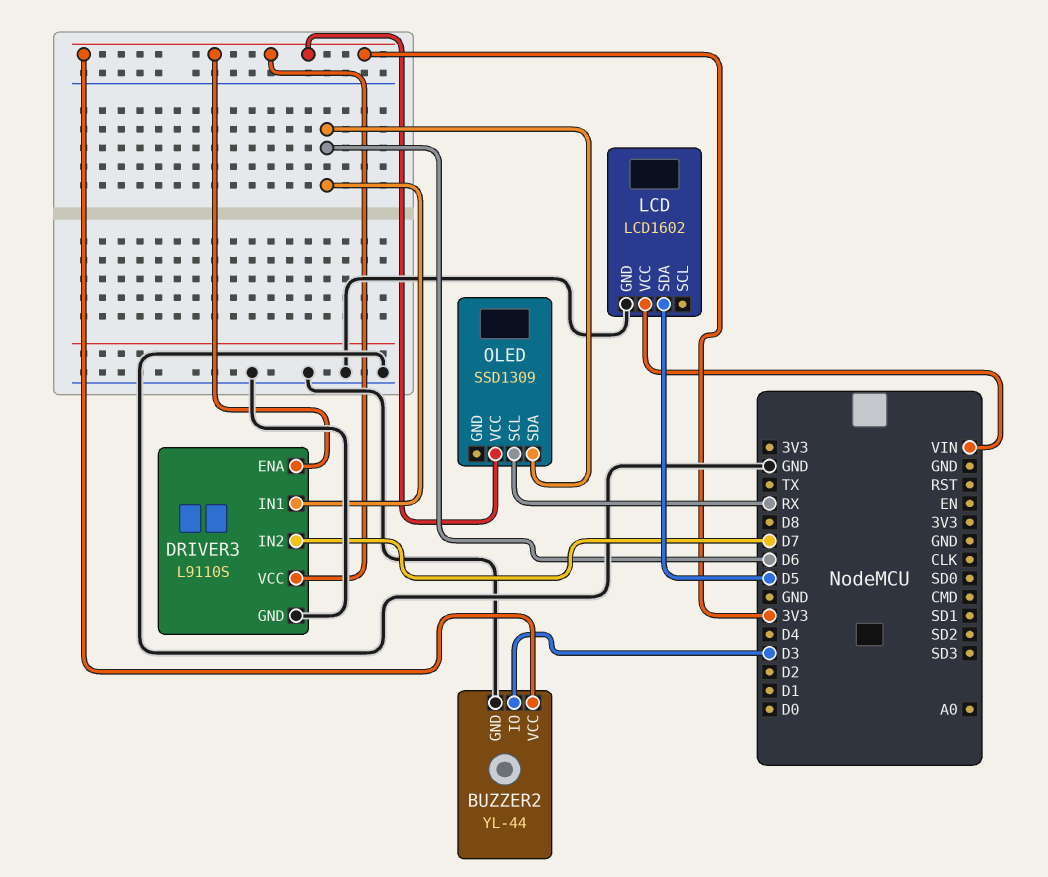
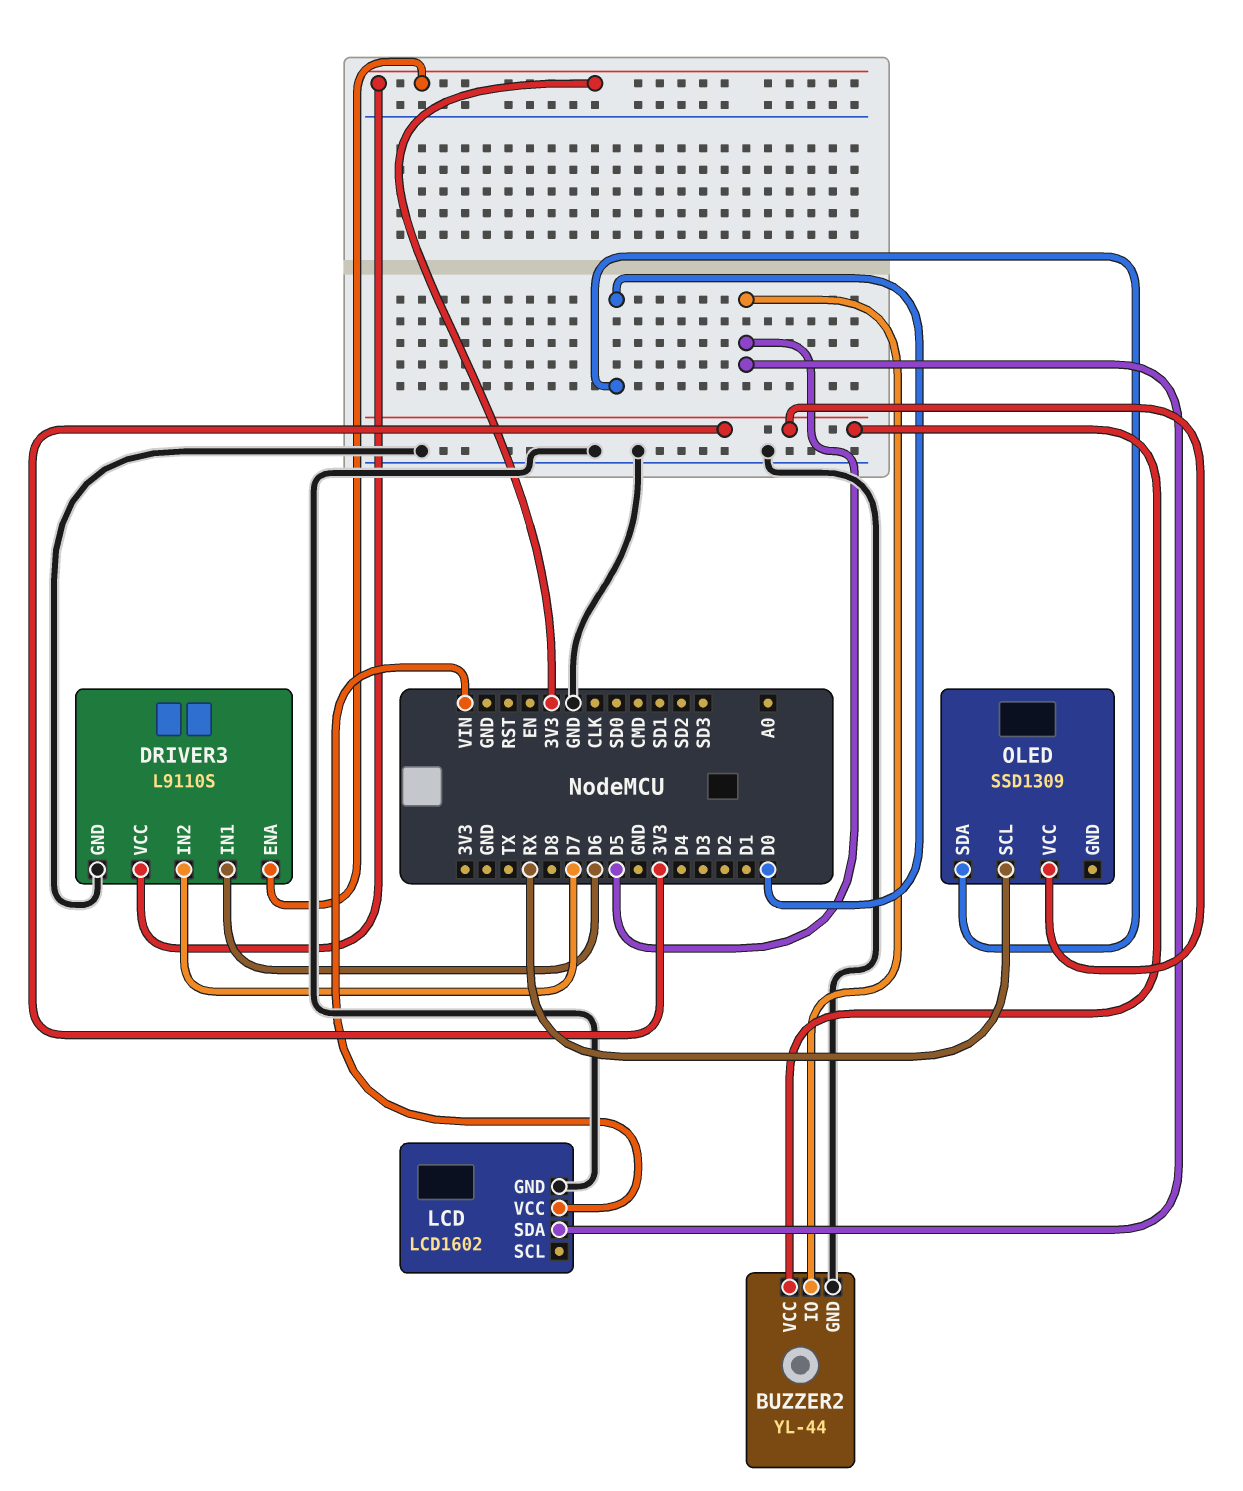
BUZZER2 pin IO: D3 -> D5
OLED pin SDA: D6 -> D0

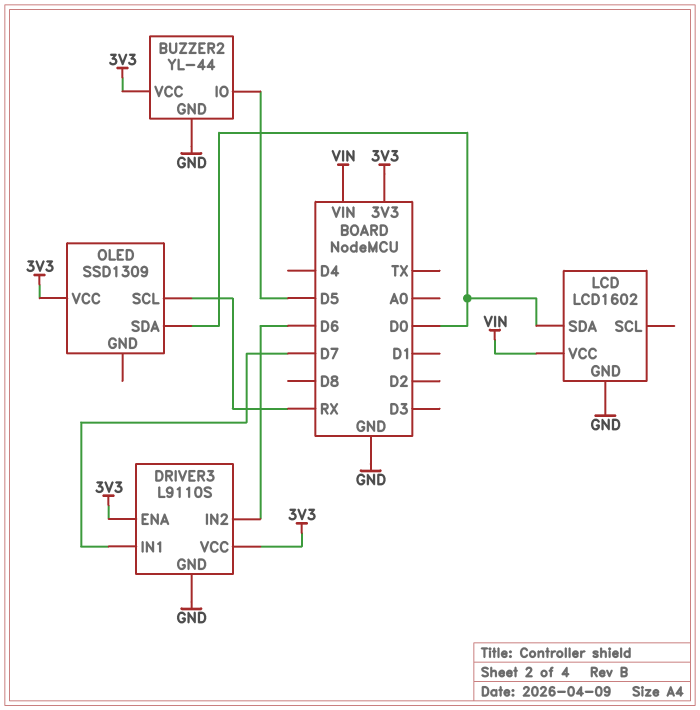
DRIVER3 pin IN1: D6 -> D7
DRIVER3 pin IN2: D7 -> D6
LCD pin SDA: D5 -> D0

